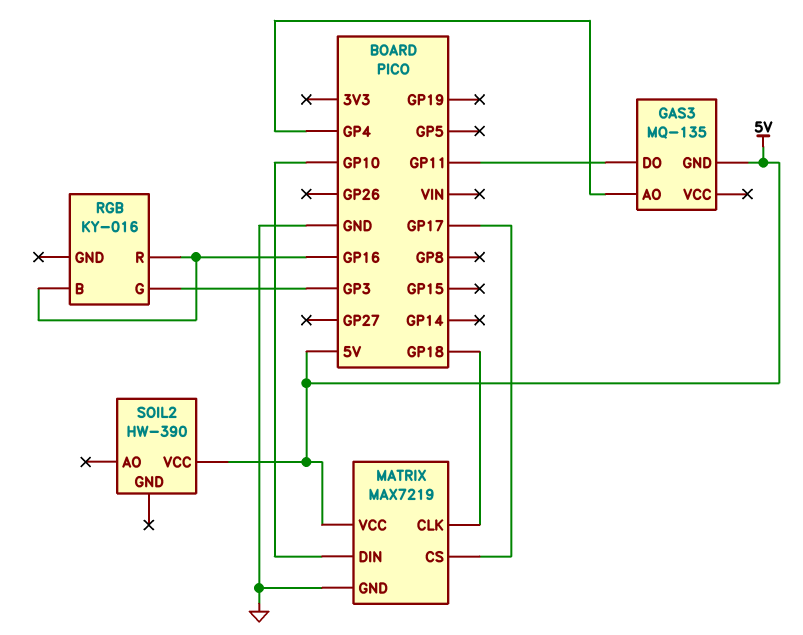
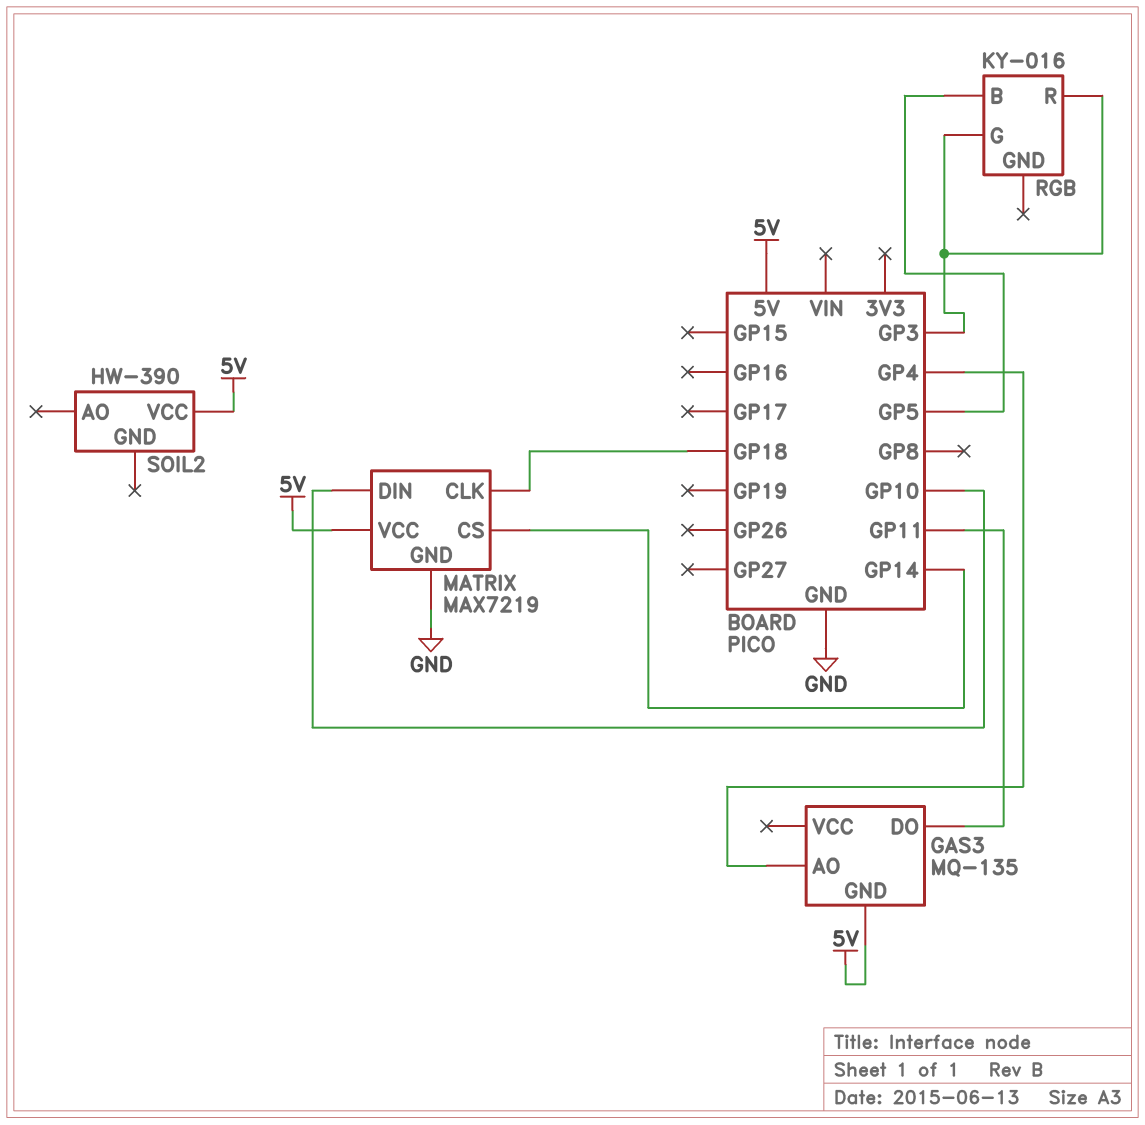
MATRIX pin CS: GP17 -> GP14
RGB pin B: GP16 -> GP5
RGB pin R: GP16 -> GP3

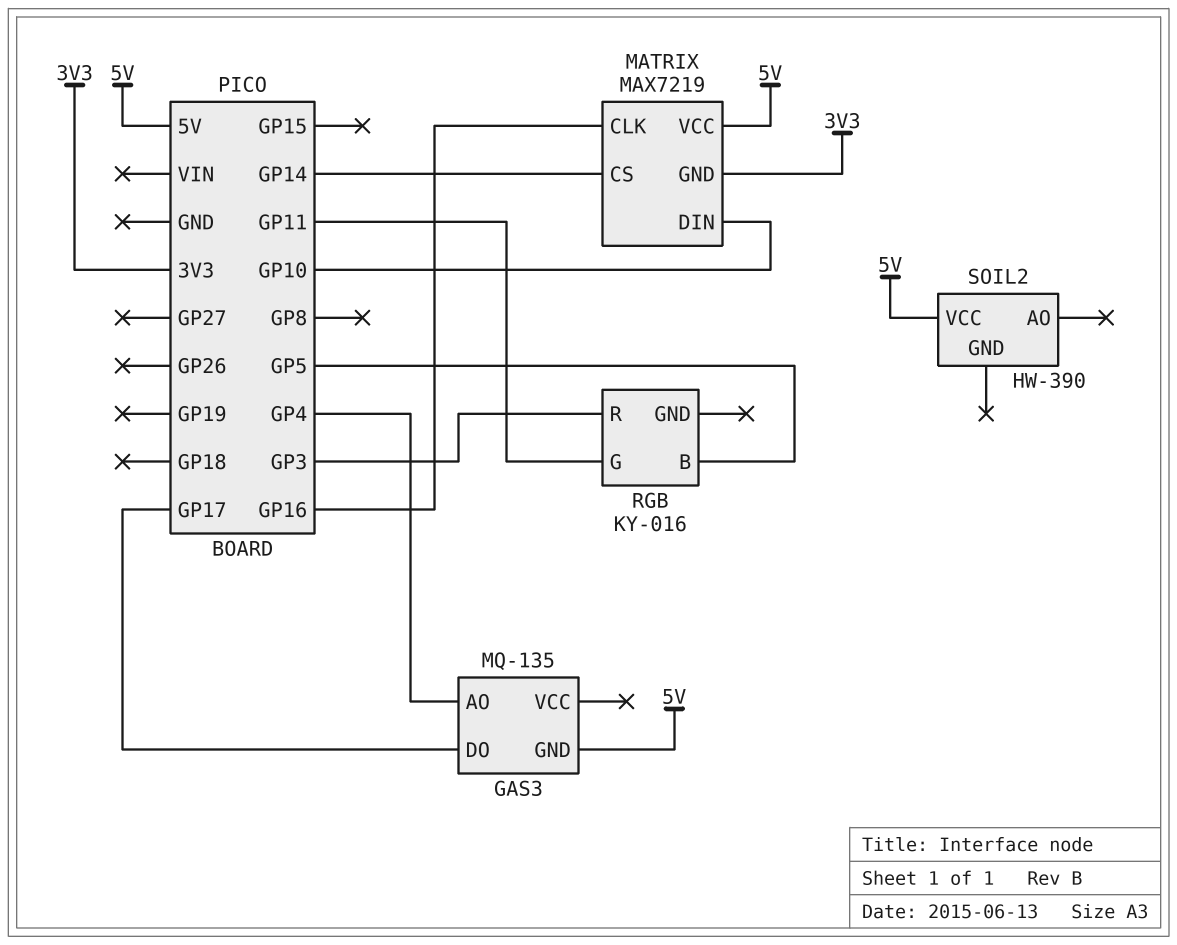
GAS3 pin DO: GP11 -> GP17
MATRIX pin CLK: GP18 -> GP16
MATRIX pin GND: GND -> 3V3
RGB pin G: GP3 -> GP11

